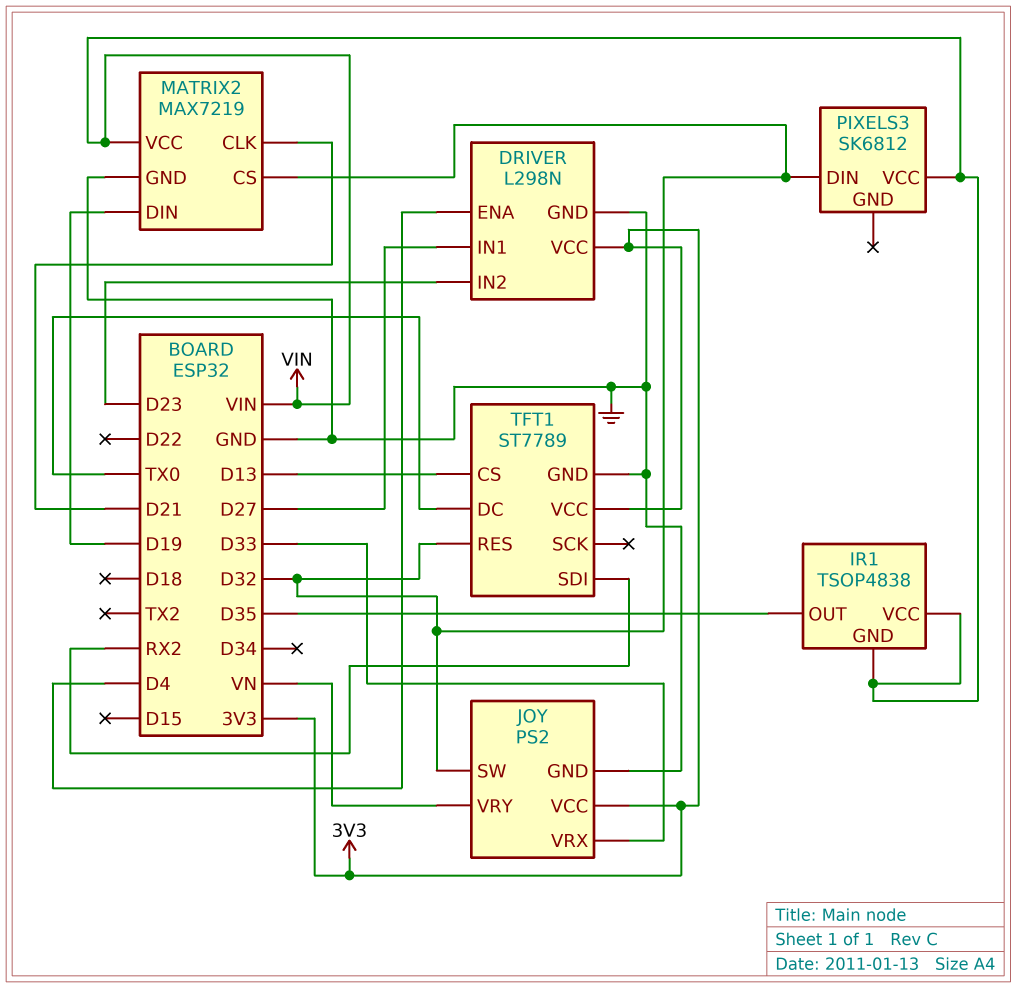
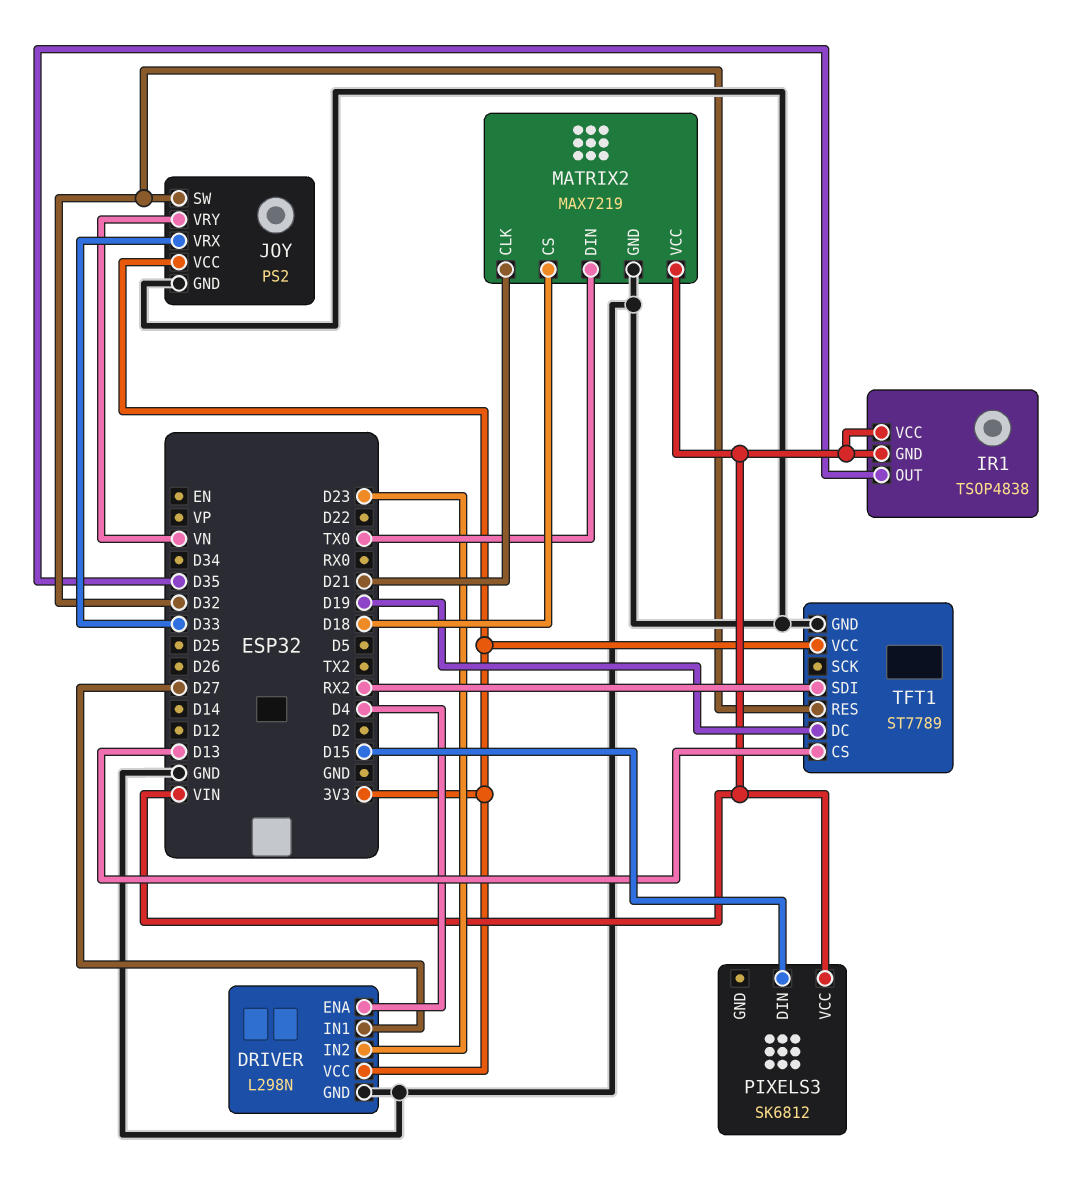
MATRIX2 pin CS: D32 -> D18
MATRIX2 pin DIN: D19 -> TX0
PIXELS3 pin DIN: D32 -> D15
TFT1 pin DC: TX0 -> D19

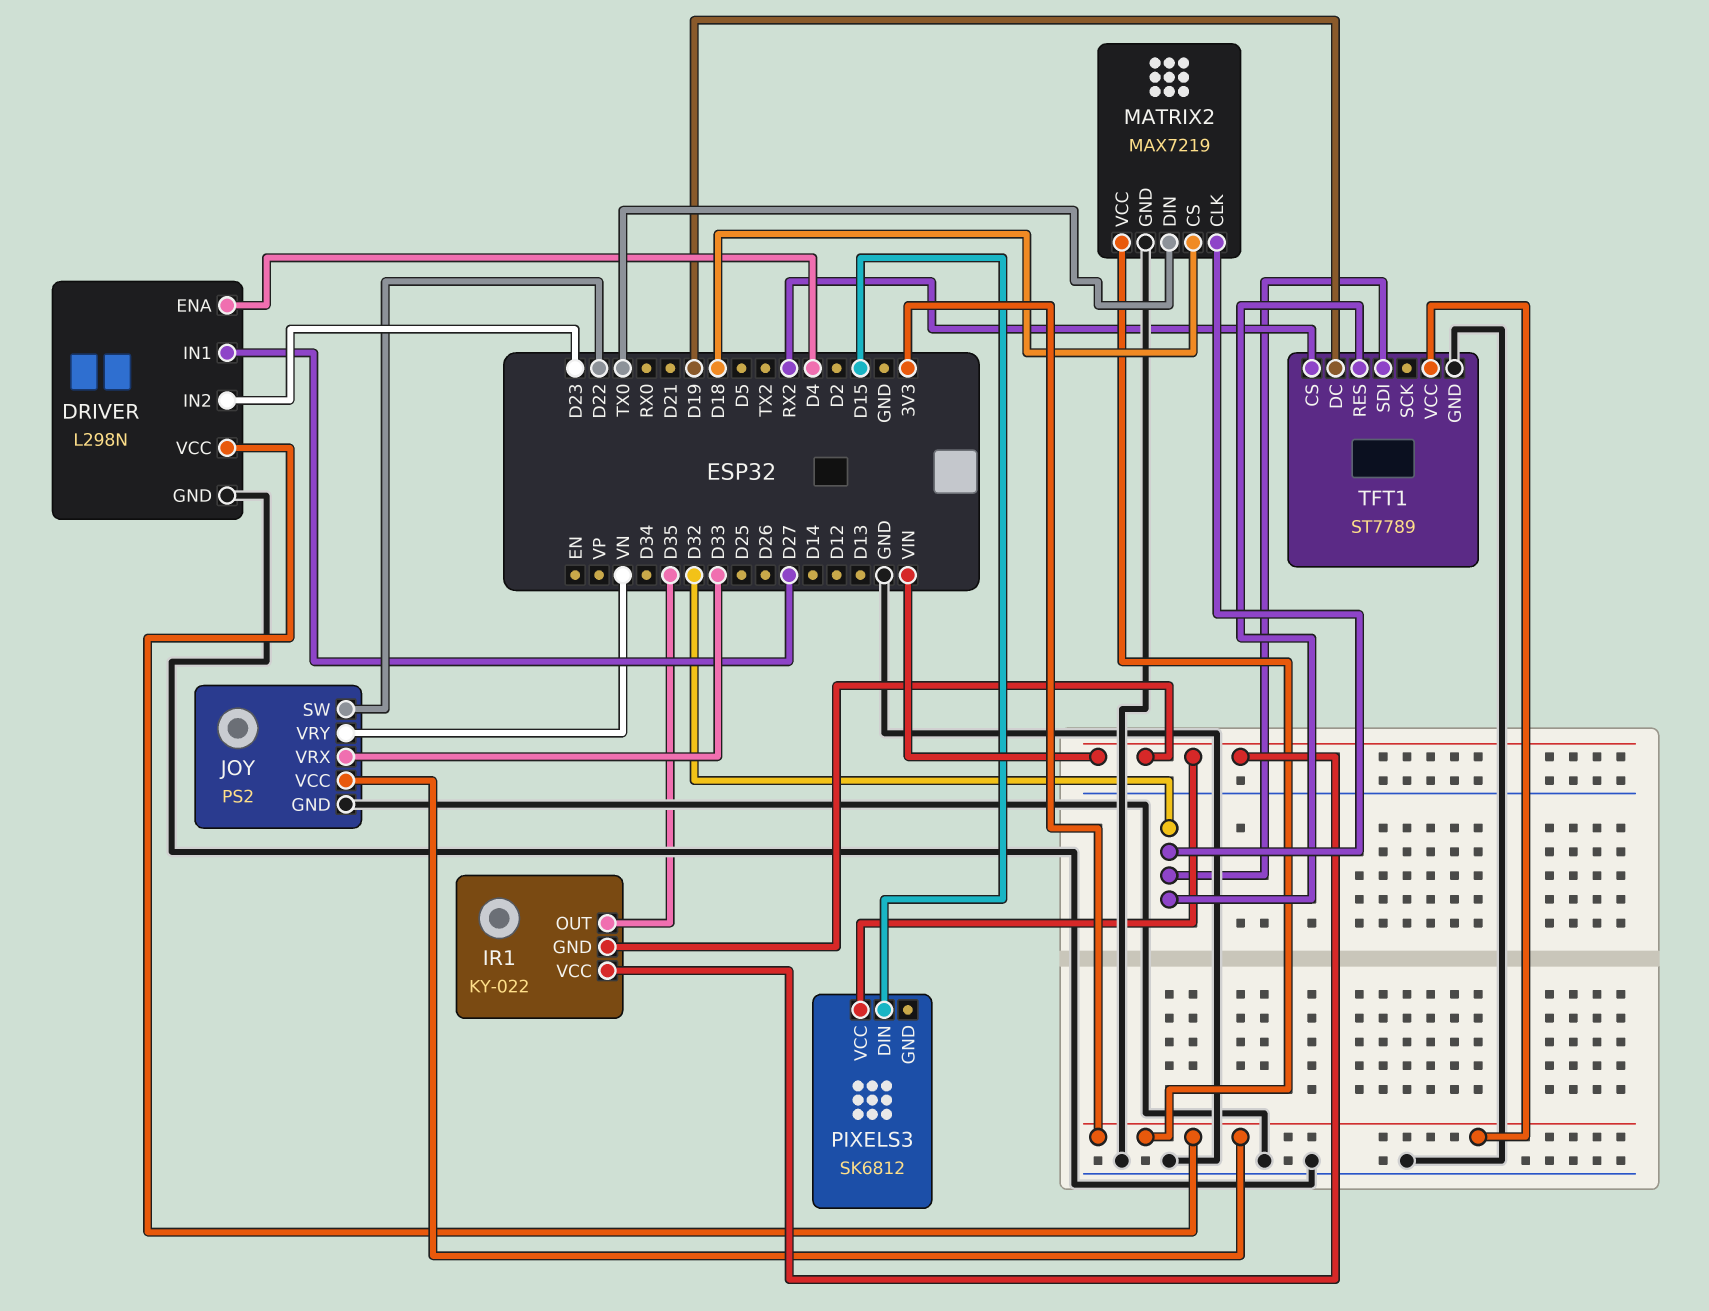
IR1: TSOP4838 -> KY-022
JOY pin SW: D32 -> D22
MATRIX2 pin CLK: D21 -> D32
MATRIX2 pin VCC: VIN -> 3V3
TFT1 pin CS: D13 -> RX2
TFT1 pin SDI: RX2 -> D32

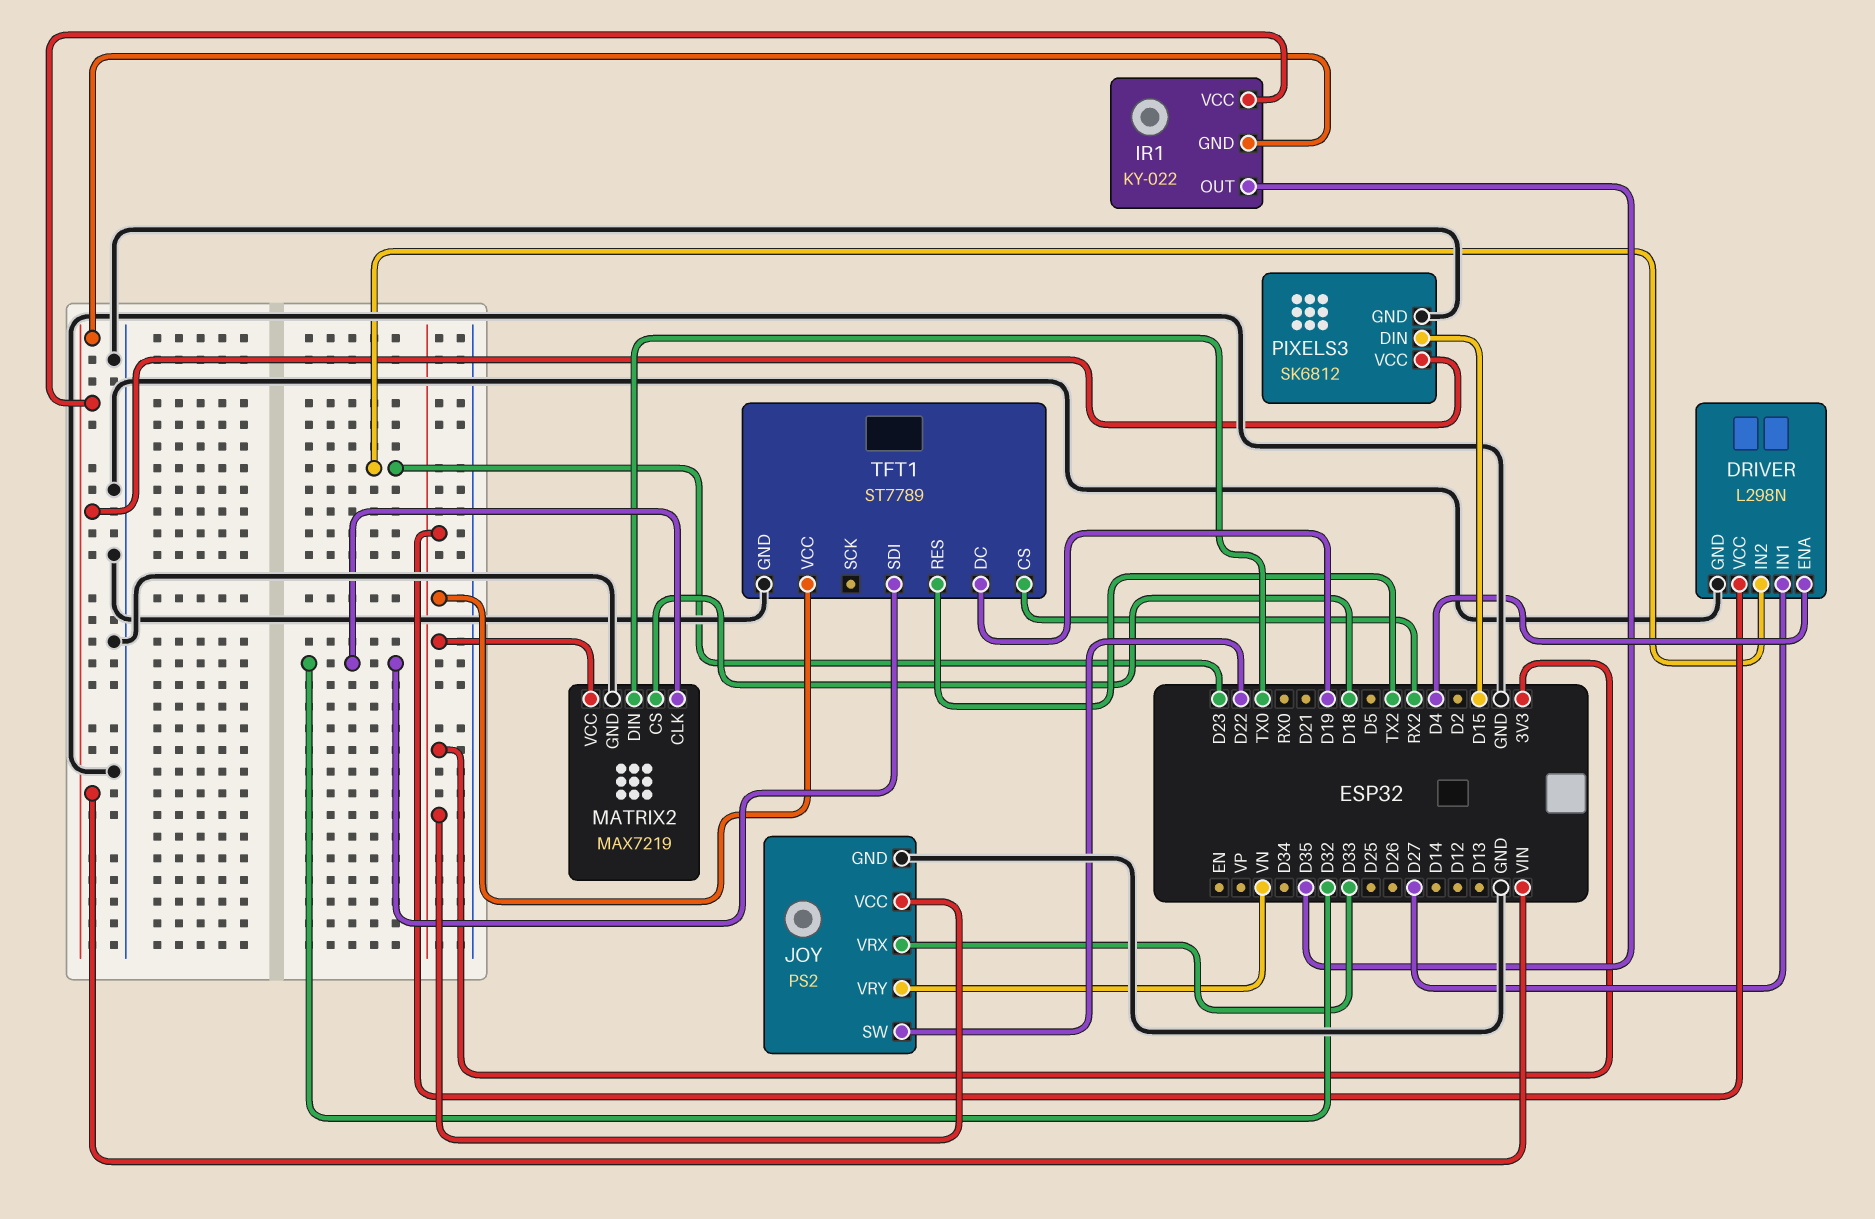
PIXELS3 pin GND: none -> GND
TFT1 pin RES: D32 -> TX2

